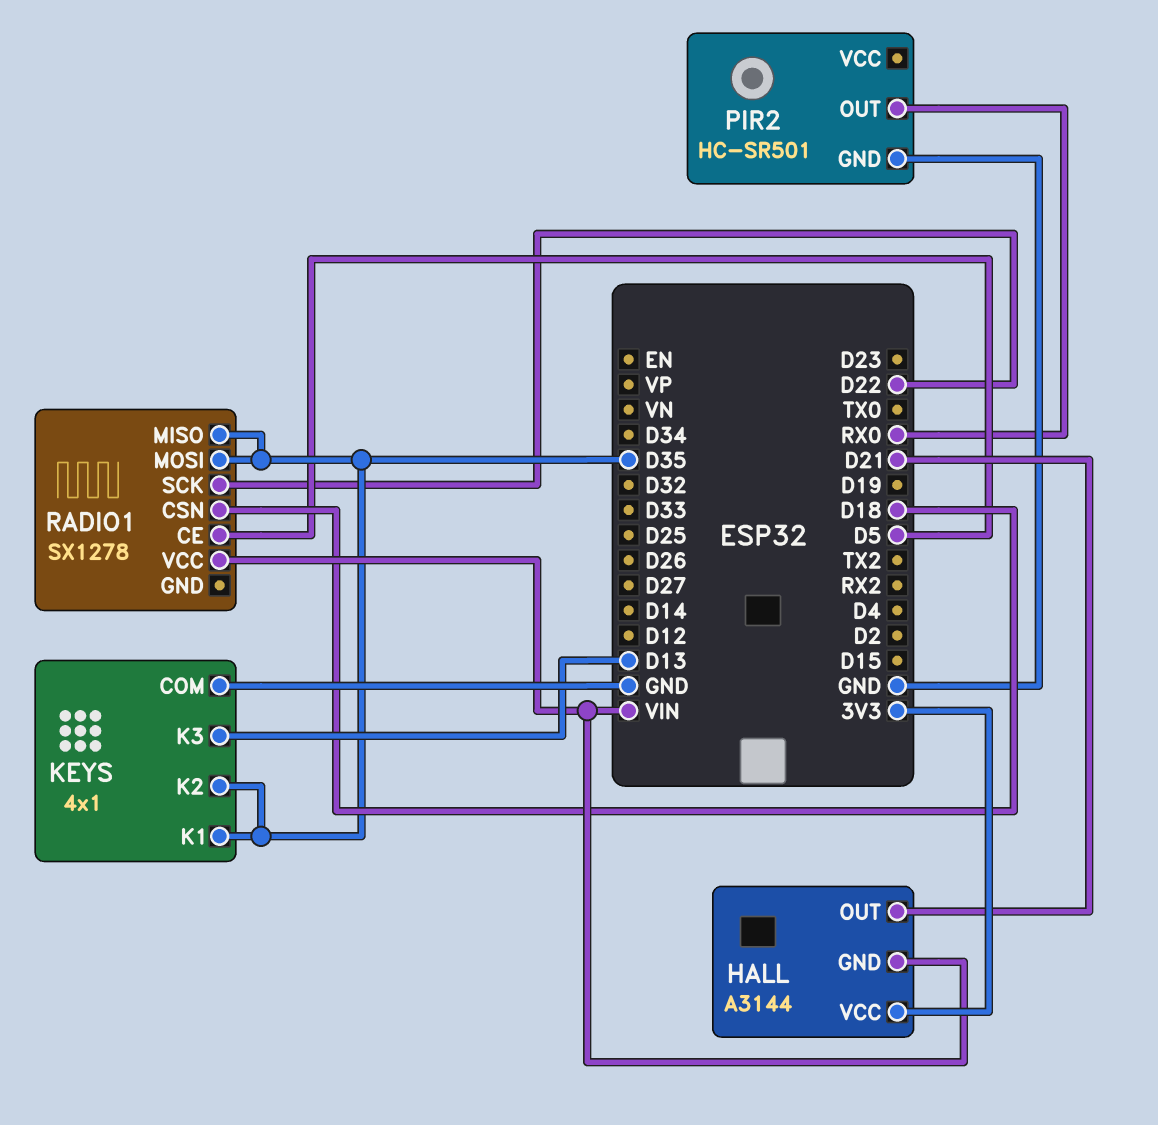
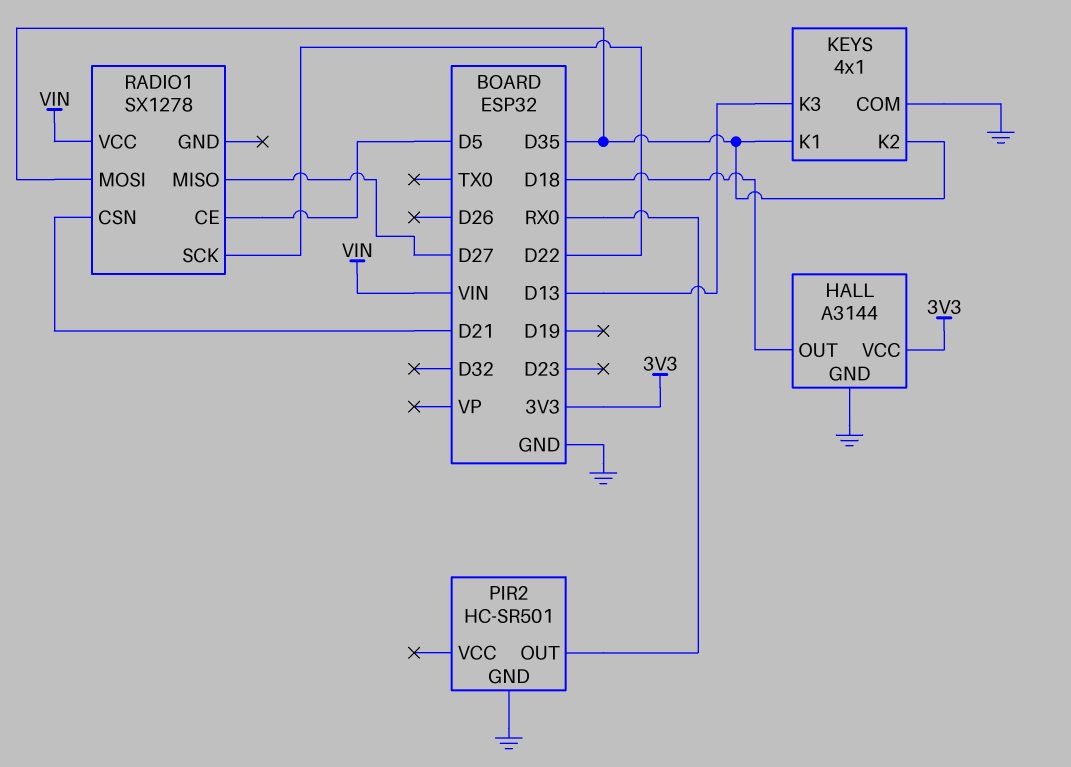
HALL pin GND: VIN -> GND
HALL pin OUT: D21 -> D18
RADIO1 pin CSN: D18 -> D21
RADIO1 pin MISO: D35 -> D27

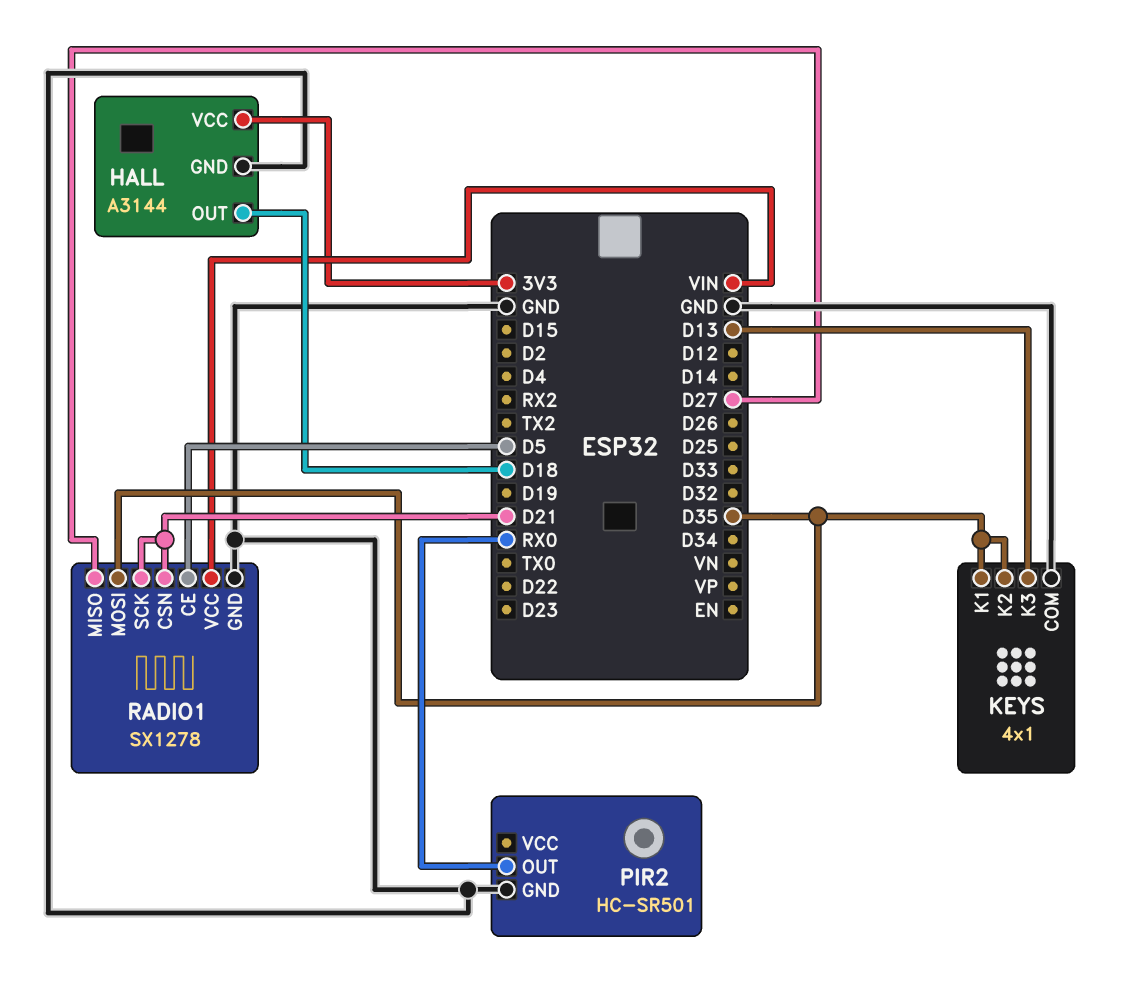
RADIO1 pin GND: none -> GND
RADIO1 pin SCK: D22 -> D21

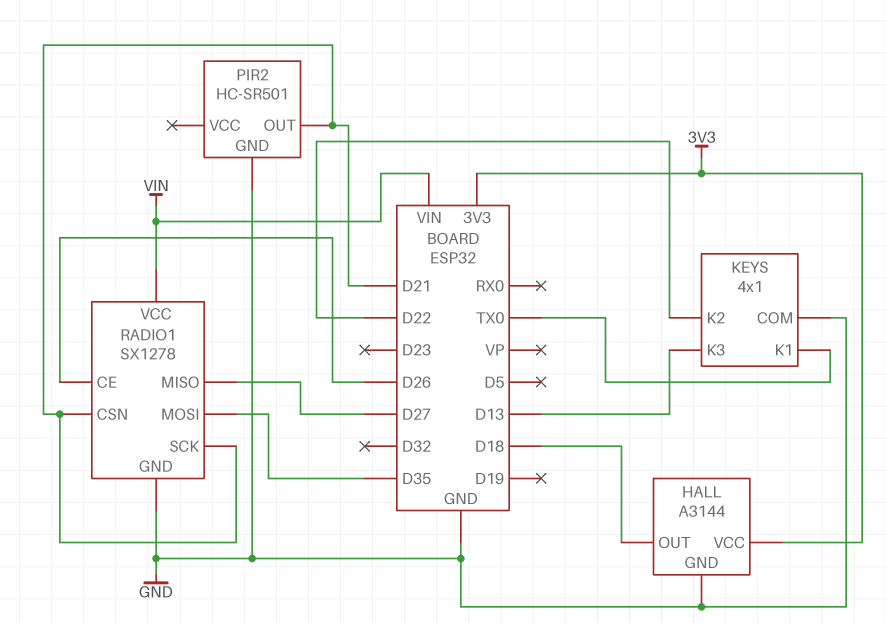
KEYS pin K1: D35 -> TX0
KEYS pin K2: D35 -> D22
PIR2 pin OUT: RX0 -> D21
RADIO1 pin CE: D5 -> D26

